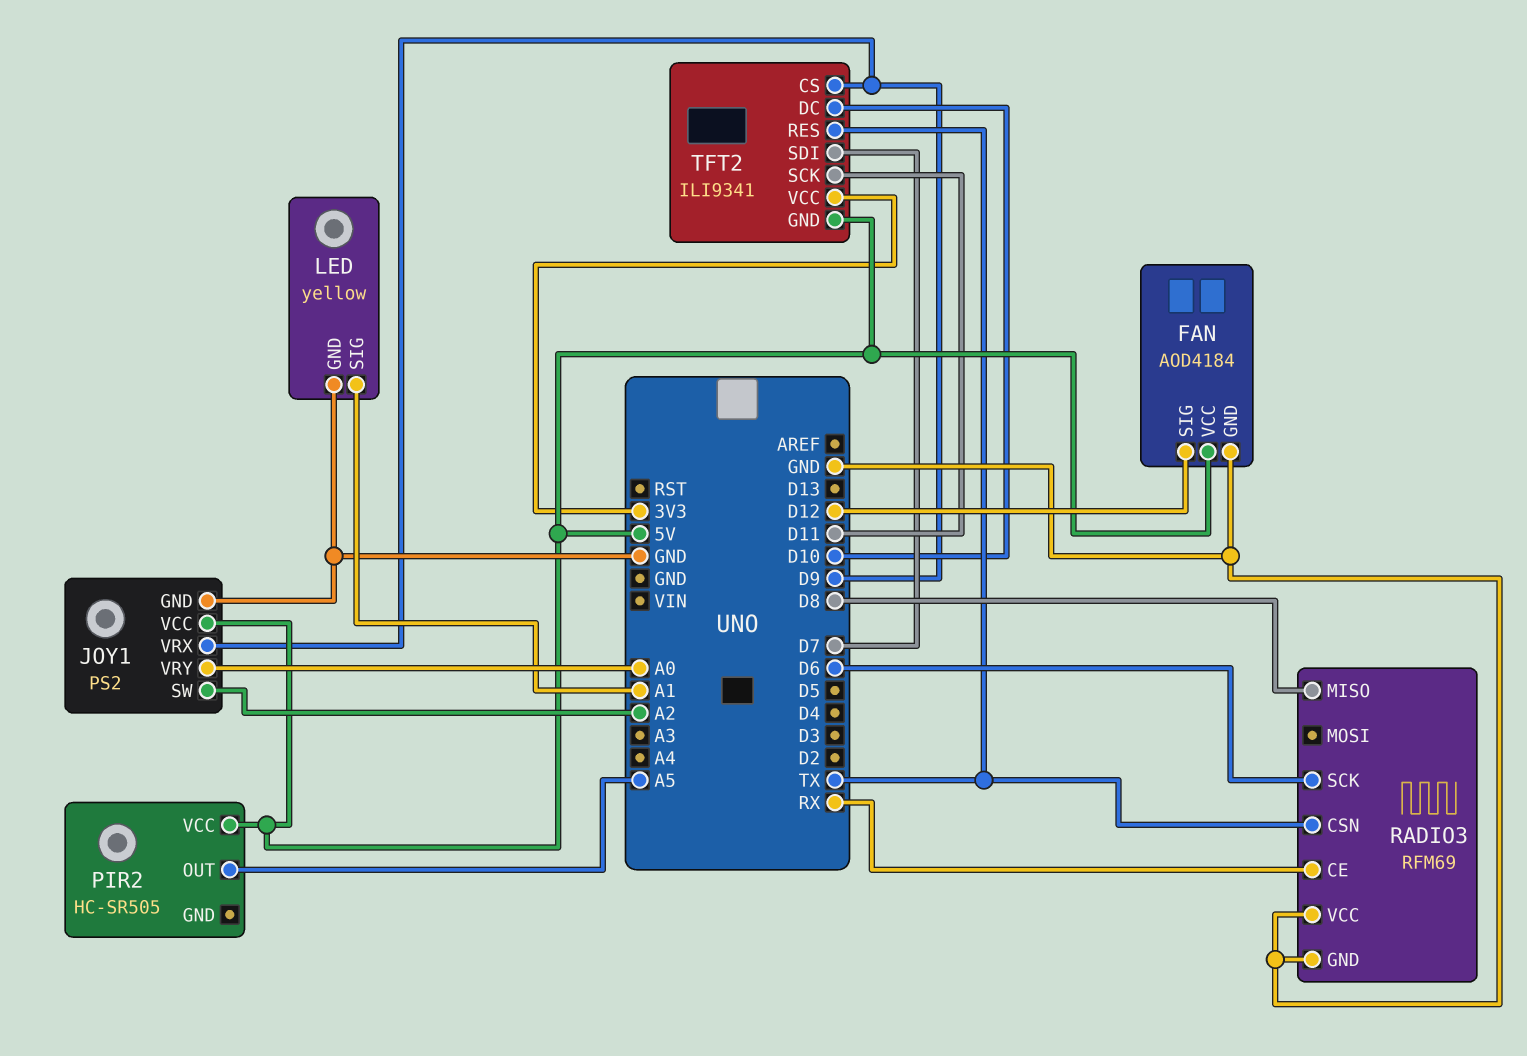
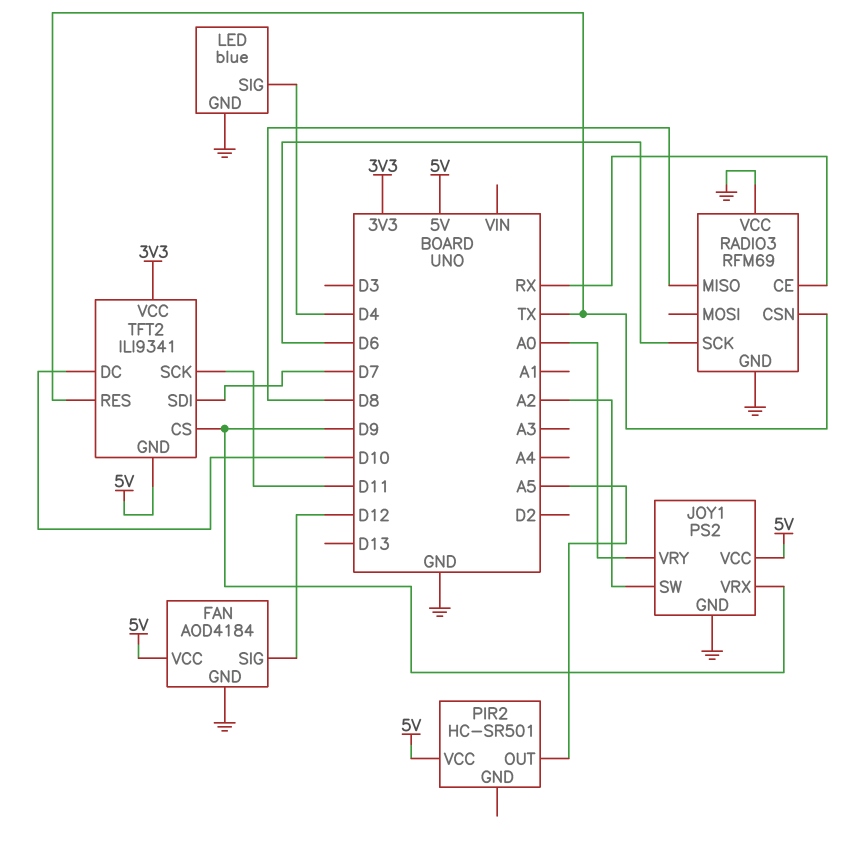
LED: yellow -> blue
LED pin SIG: A1 -> D4
PIR2: HC-SR505 -> HC-SR501

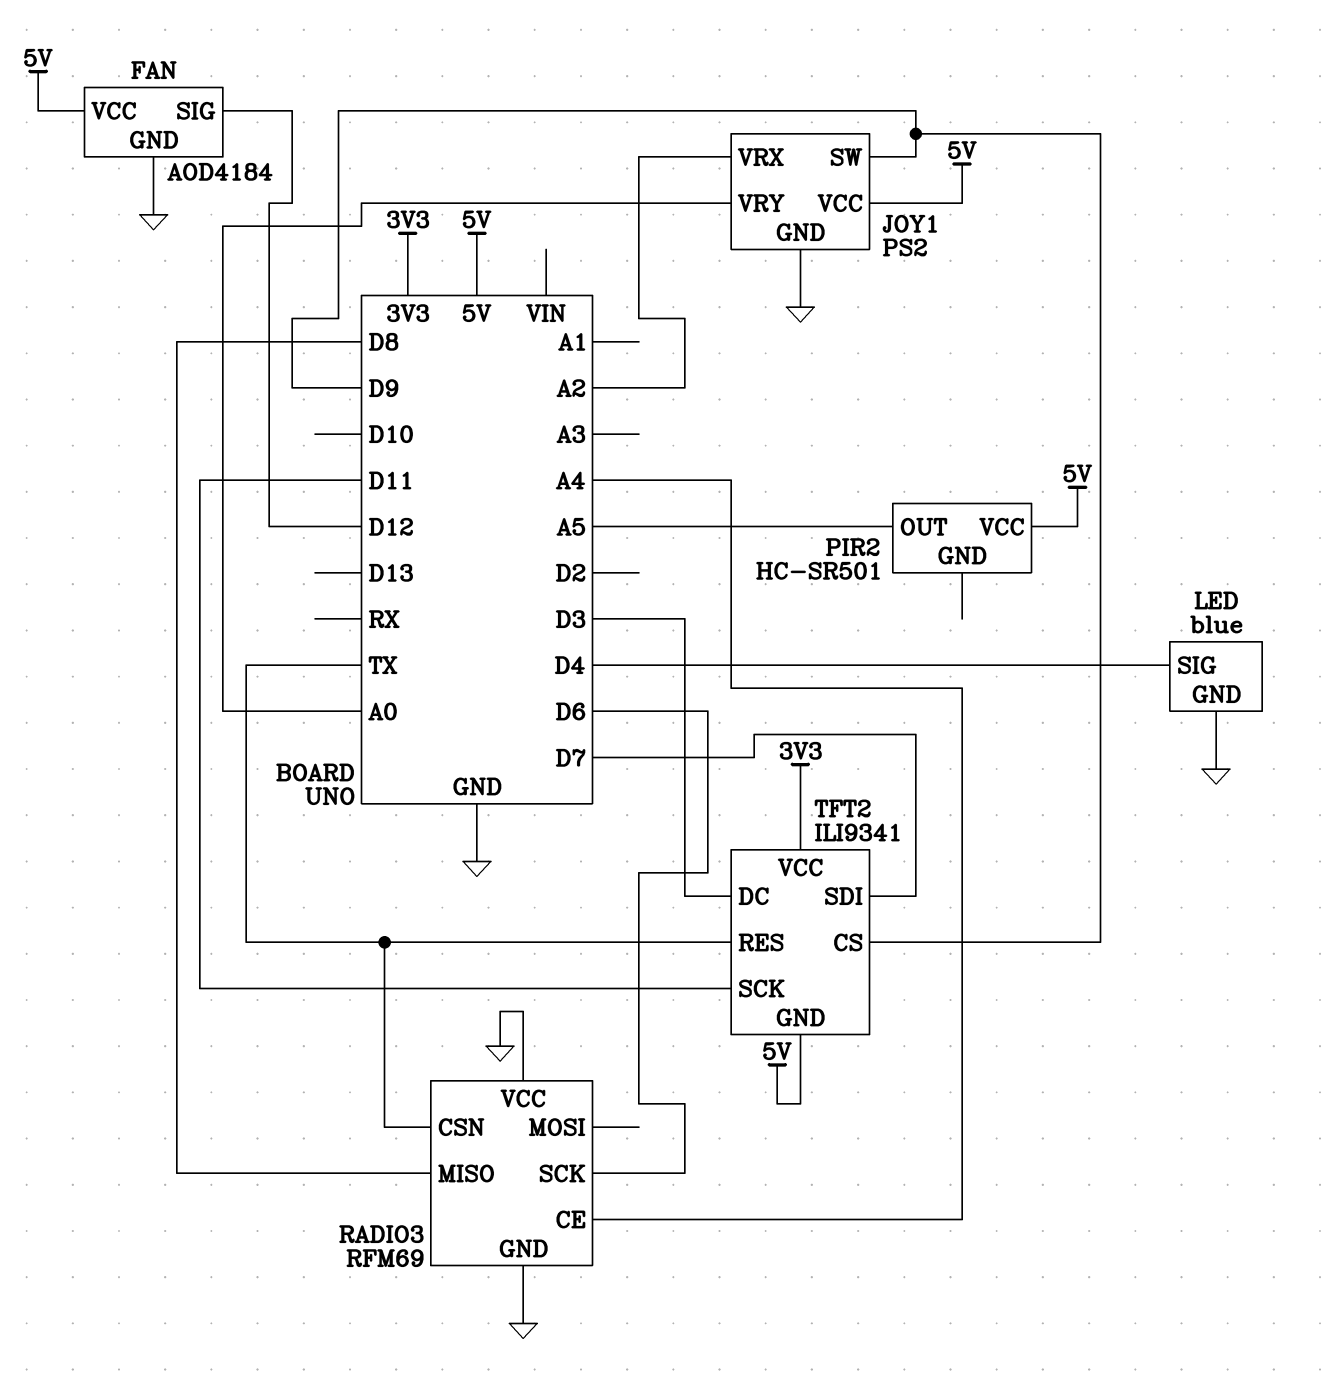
JOY1 pin SW: A2 -> D9
JOY1 pin VRX: D9 -> A2
RADIO3 pin CE: RX -> A4
TFT2 pin DC: D10 -> D3

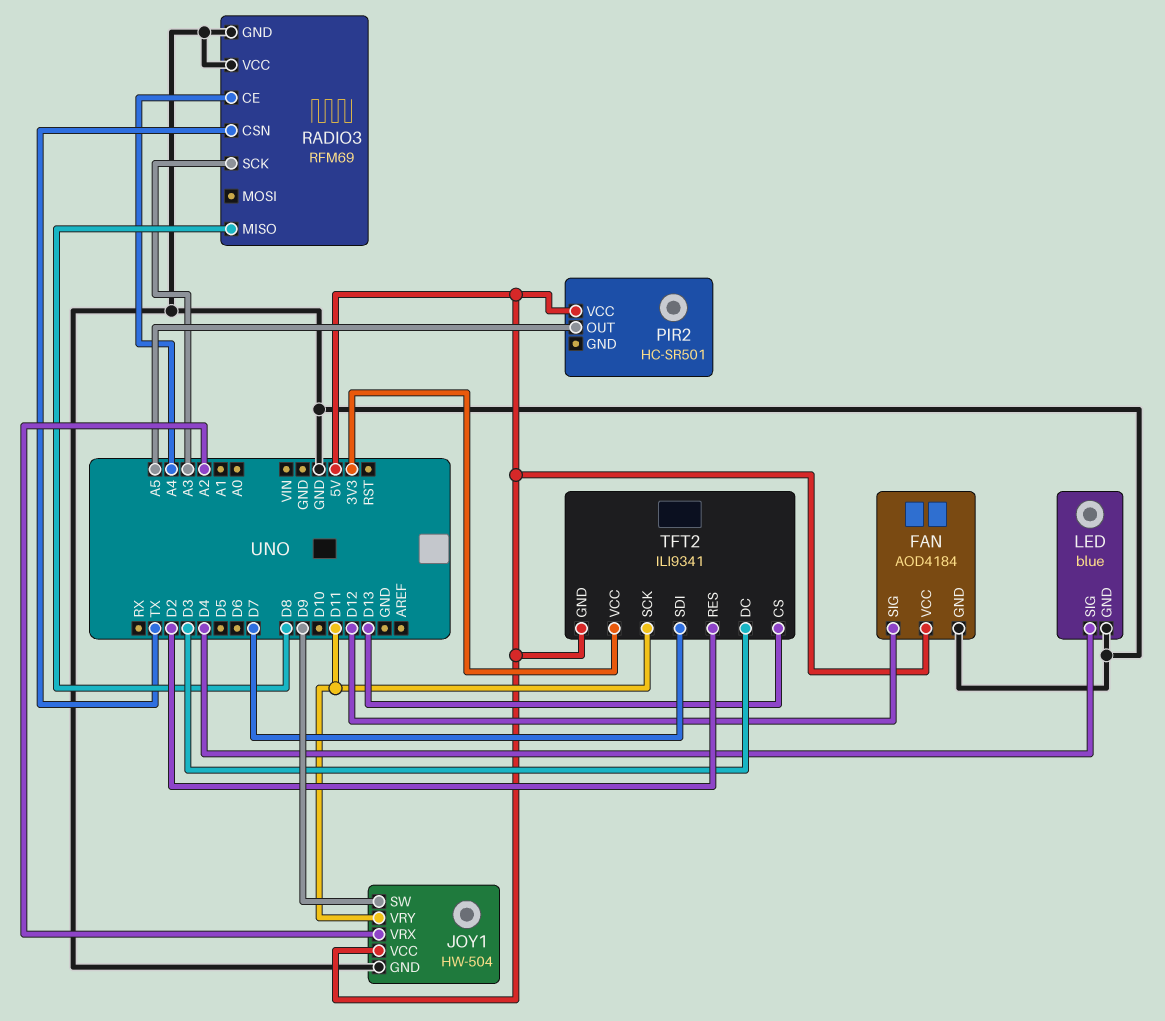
JOY1: PS2 -> HW-504
JOY1 pin VRY: A0 -> D11
RADIO3 pin SCK: D6 -> A3
TFT2 pin CS: D9 -> D13
TFT2 pin RES: TX -> D2

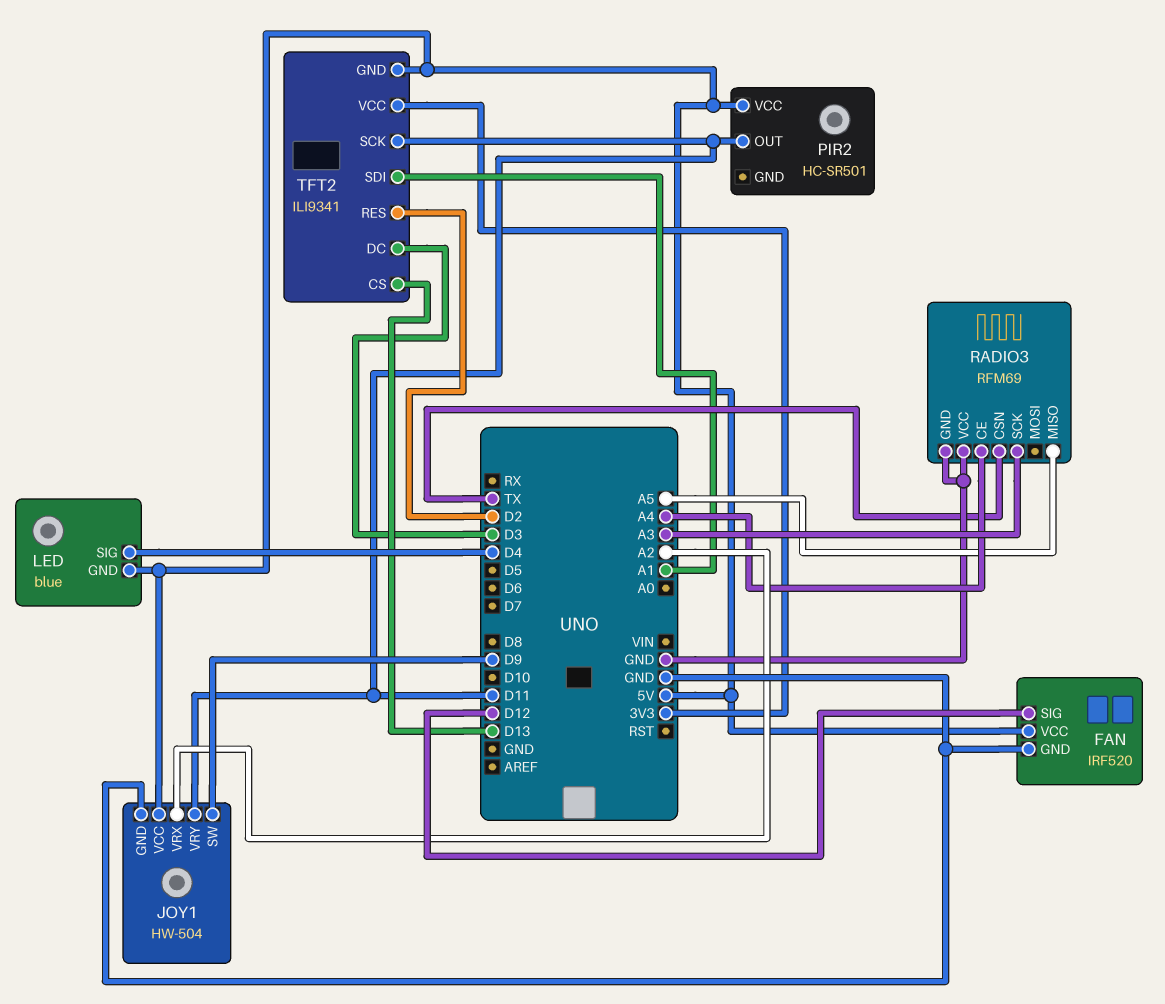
FAN: AOD4184 -> IRF520
LED pin GND: GND -> 5V
PIR2 pin OUT: A5 -> D11
RADIO3 pin MISO: D8 -> A5
TFT2 pin SDI: D7 -> A1

